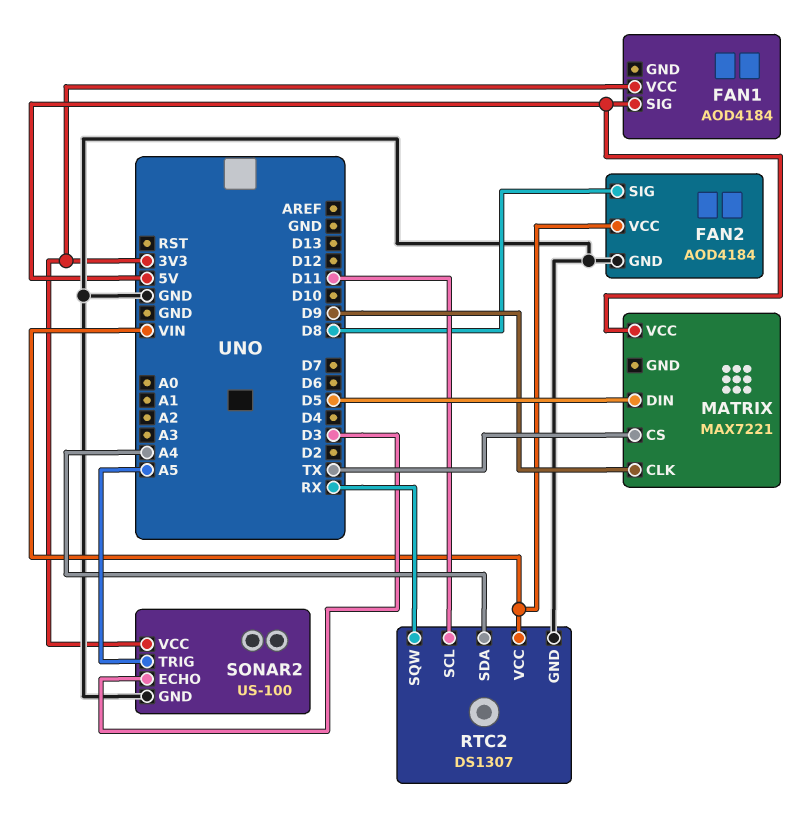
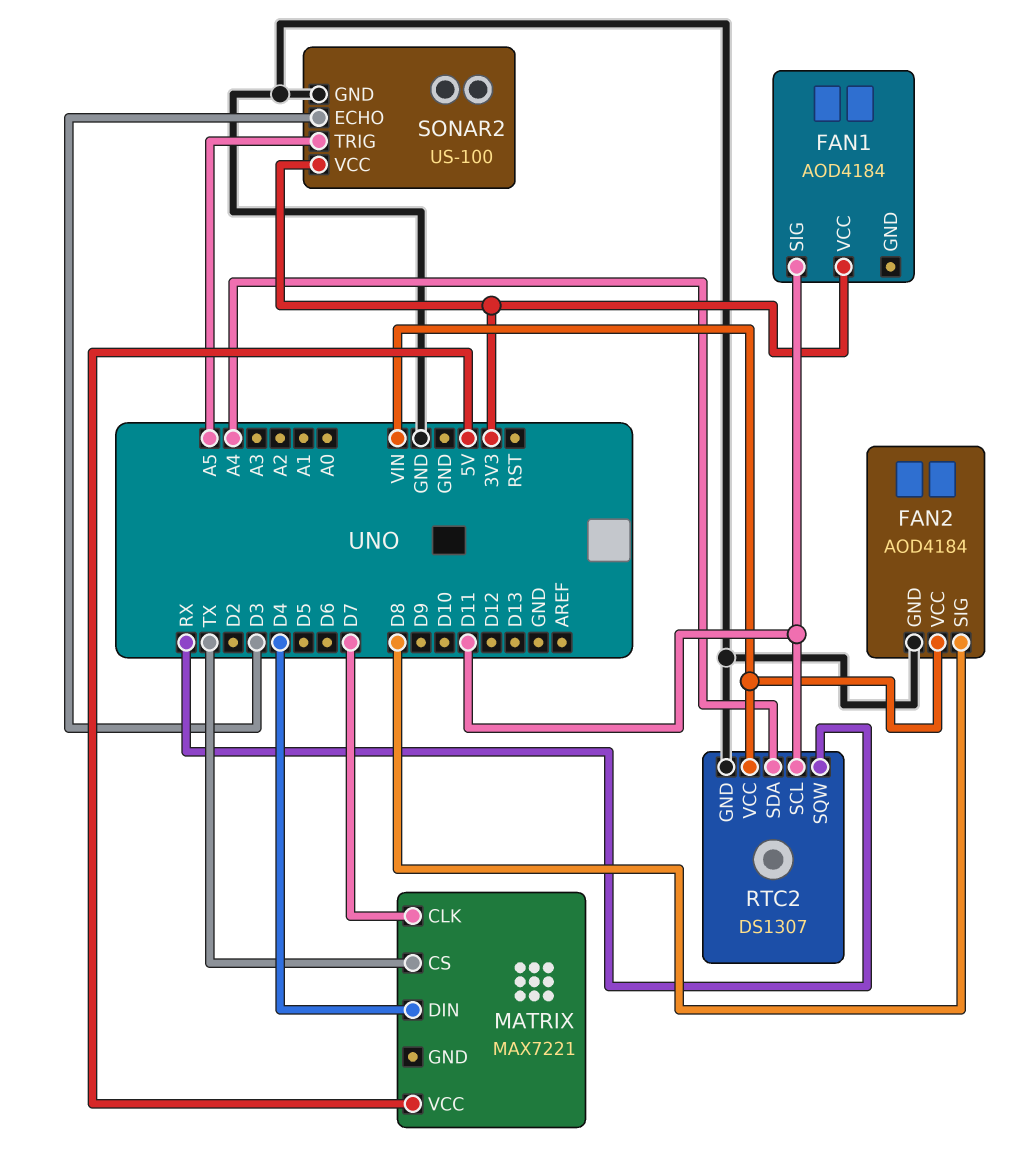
FAN1 pin SIG: 5V -> D11
MATRIX pin CLK: D9 -> D7
MATRIX pin DIN: D5 -> D4

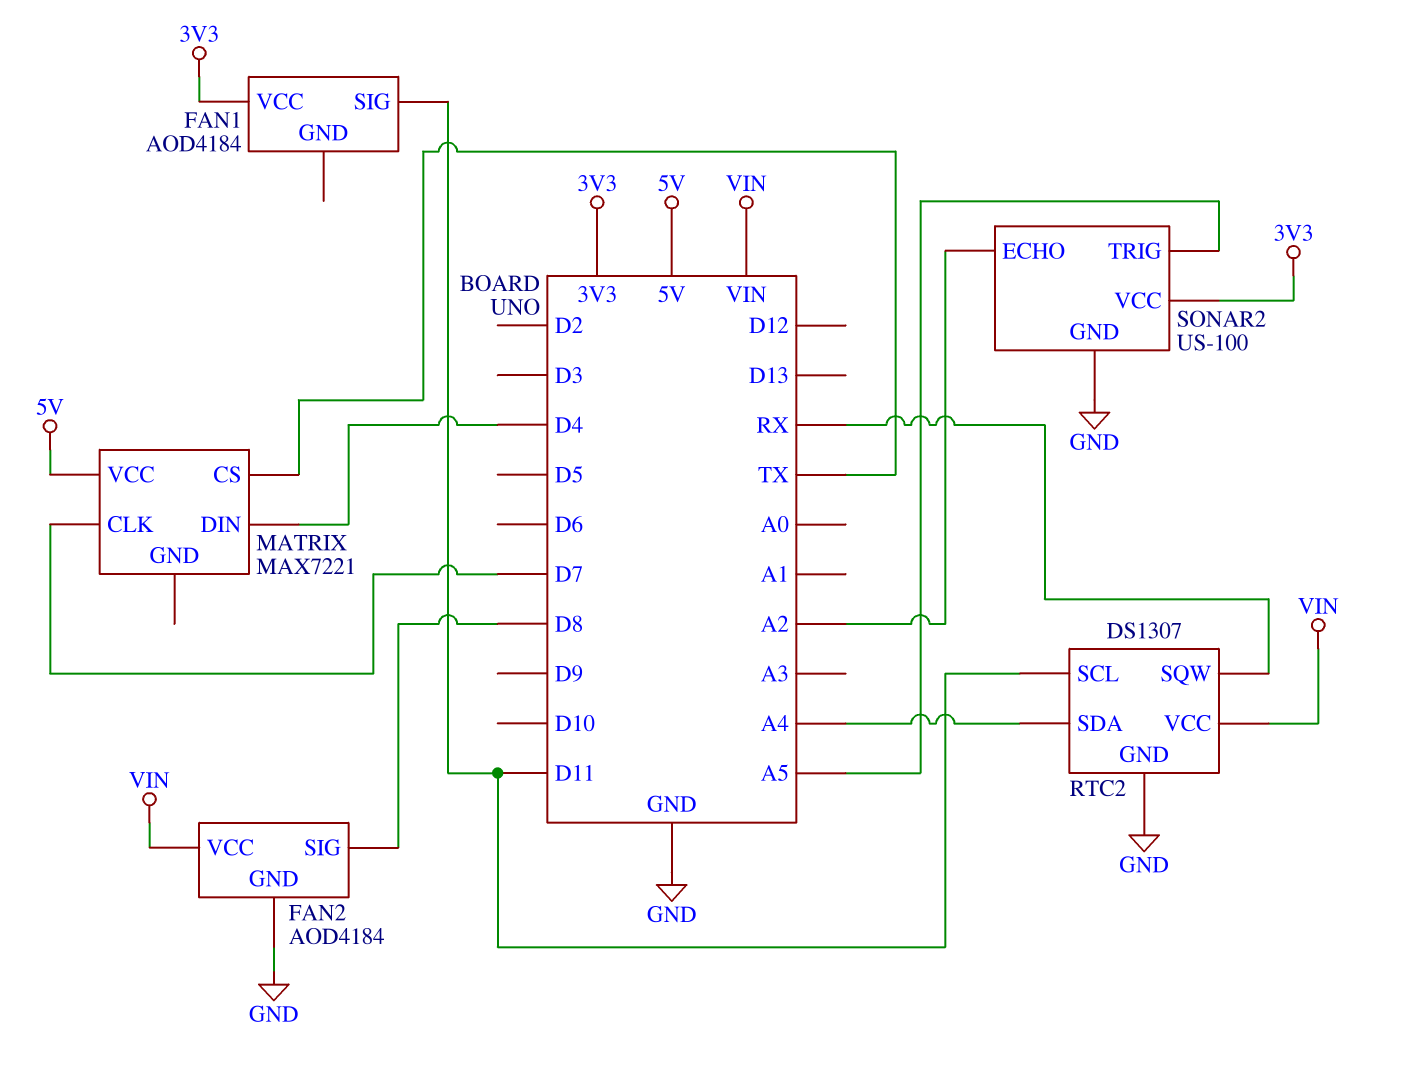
SONAR2 pin ECHO: D3 -> A2

